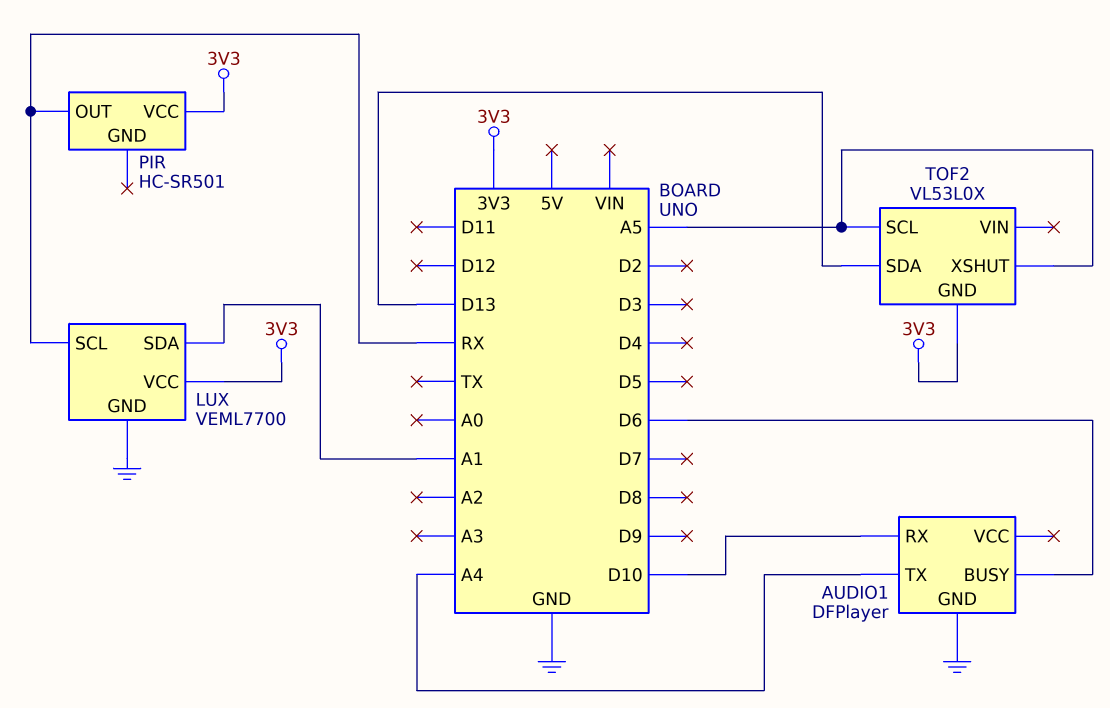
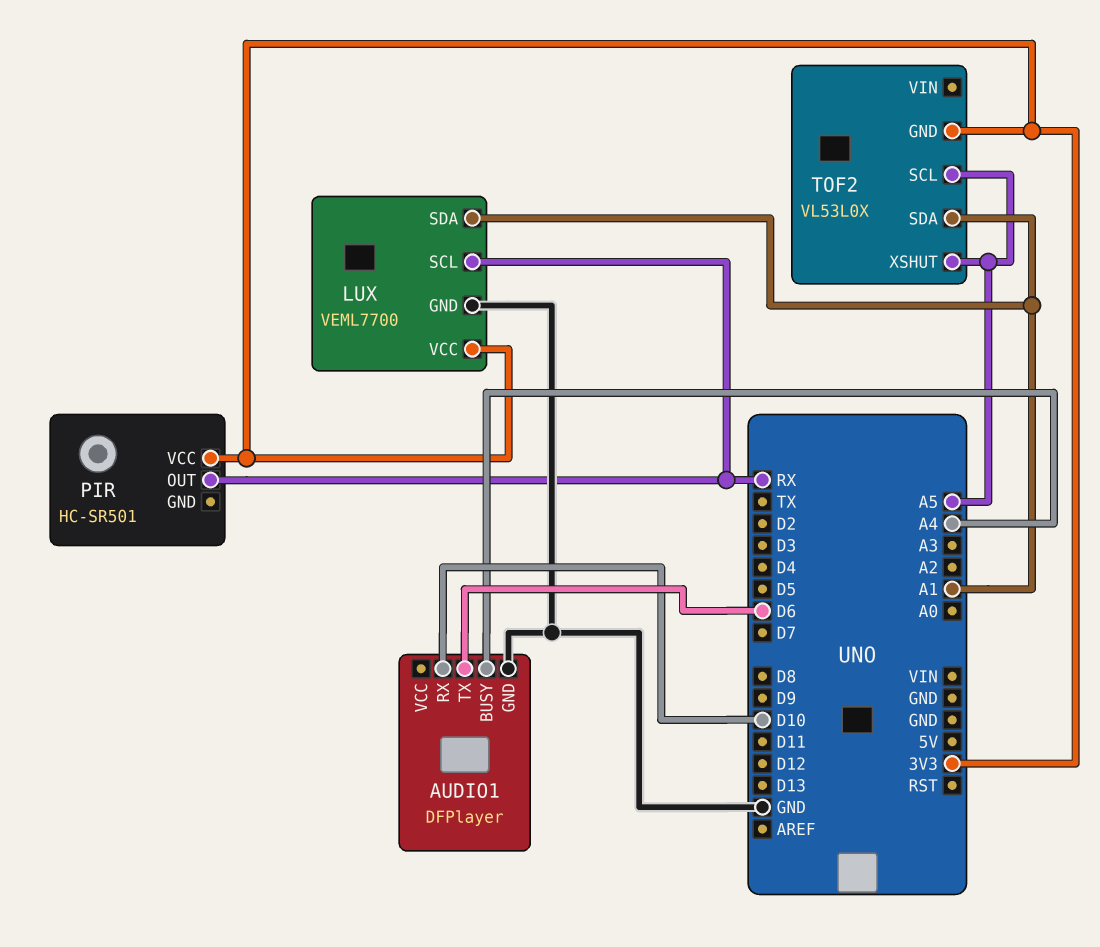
AUDIO1 pin BUSY: D6 -> A4
AUDIO1 pin TX: A4 -> D6
TOF2 pin SDA: D13 -> A1

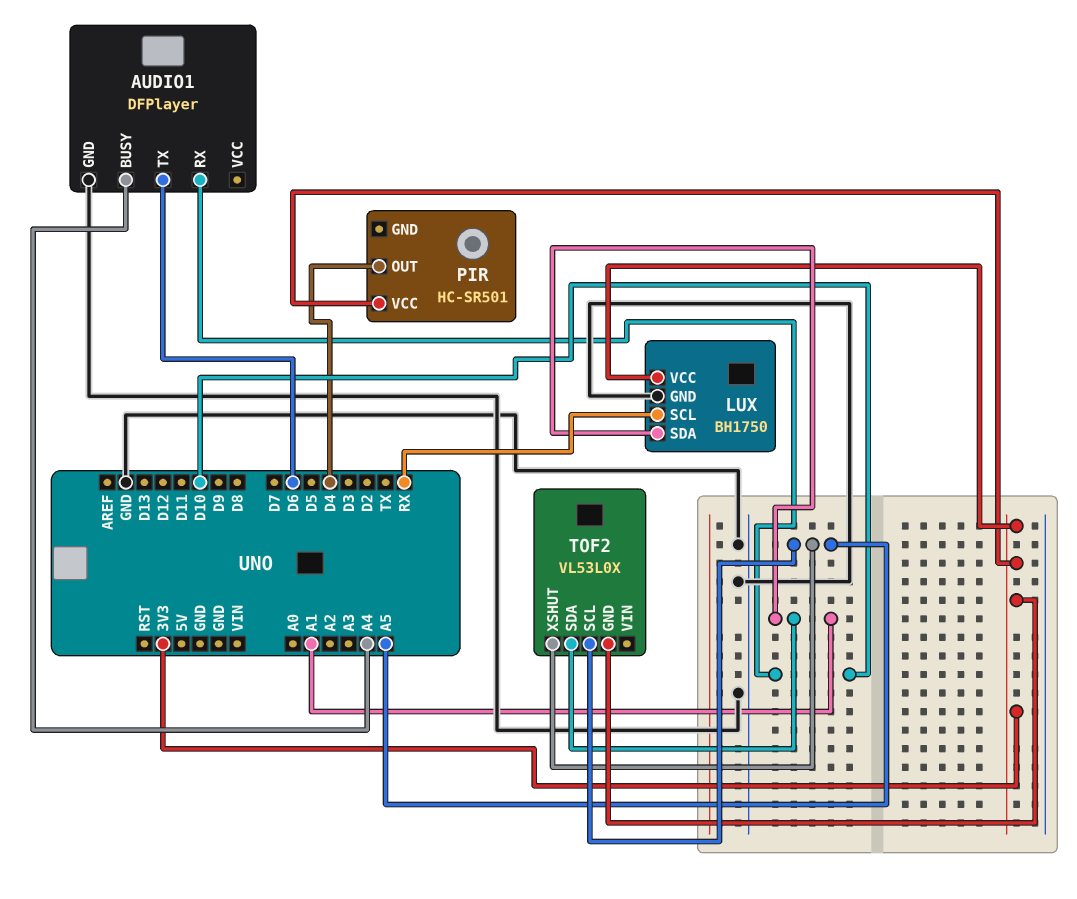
LUX: VEML7700 -> BH1750
PIR pin OUT: RX -> D4

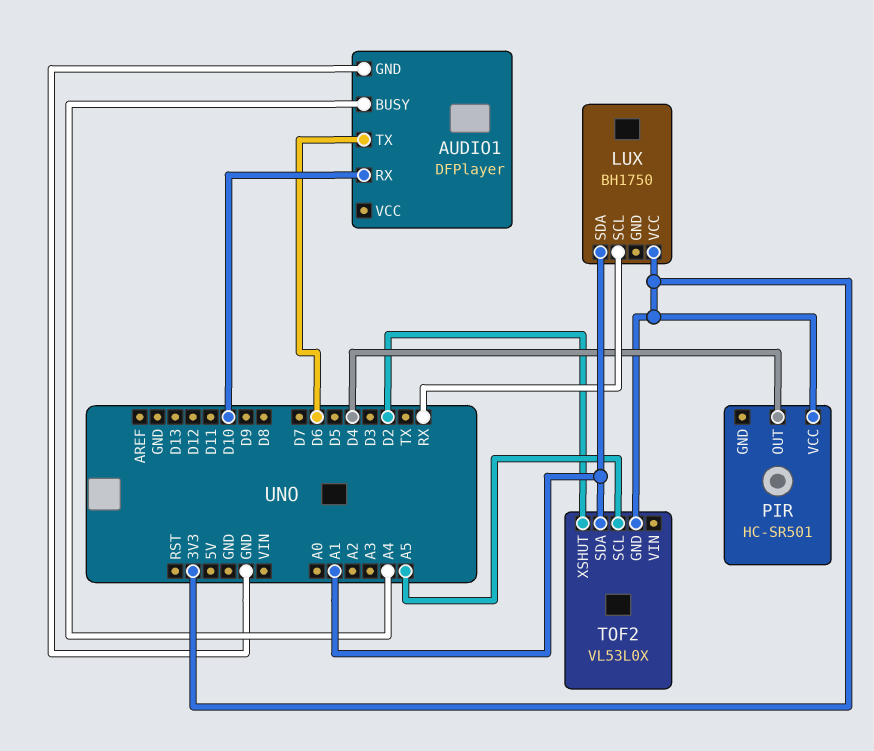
LUX pin GND: GND -> none
TOF2 pin XSHUT: A5 -> D2

